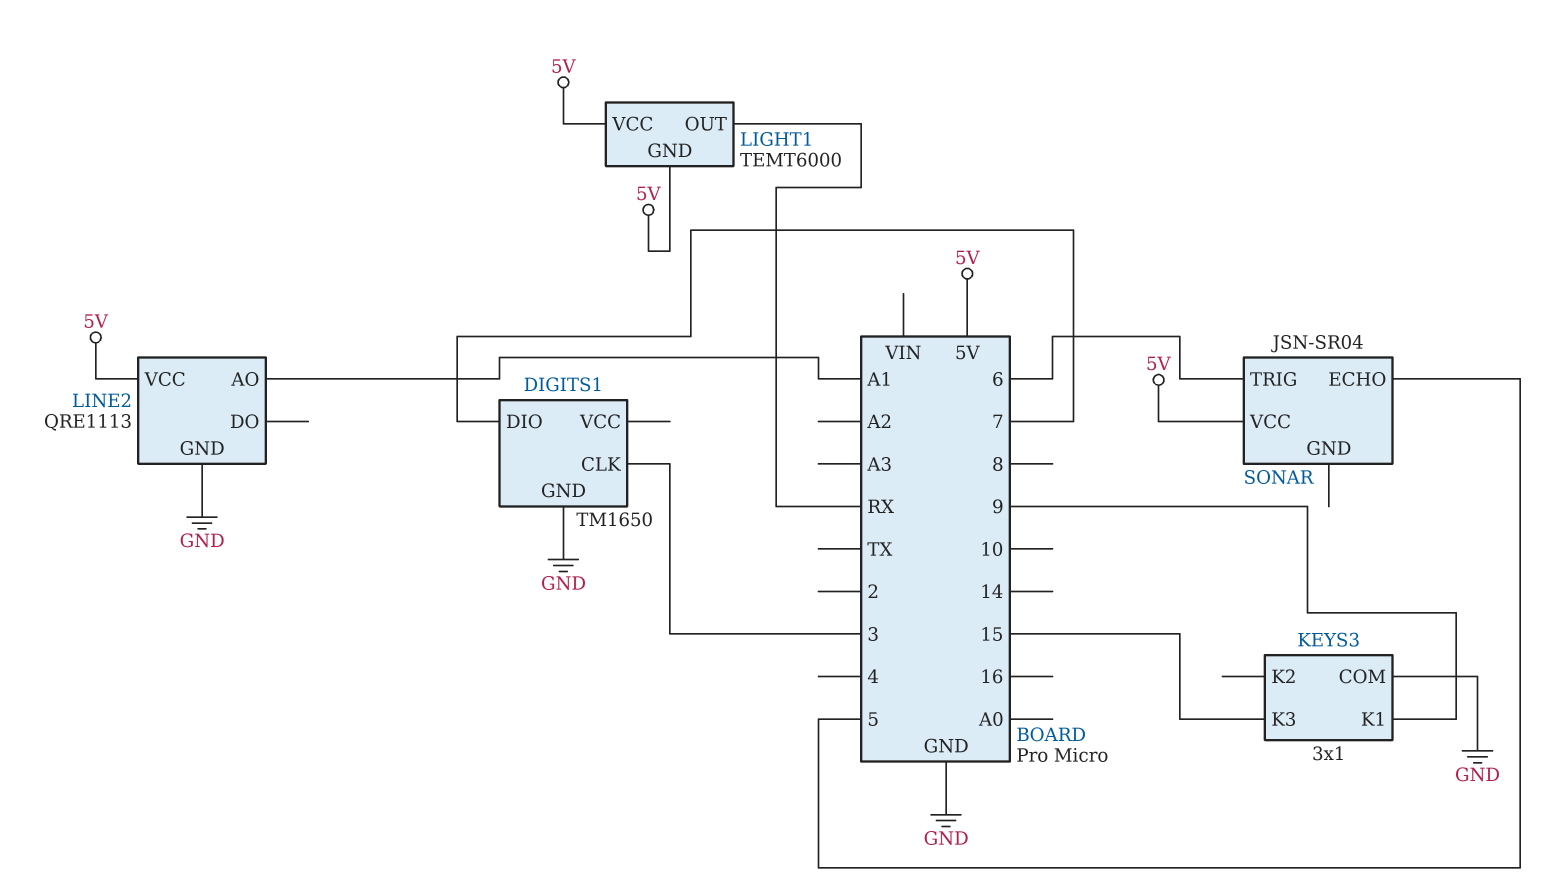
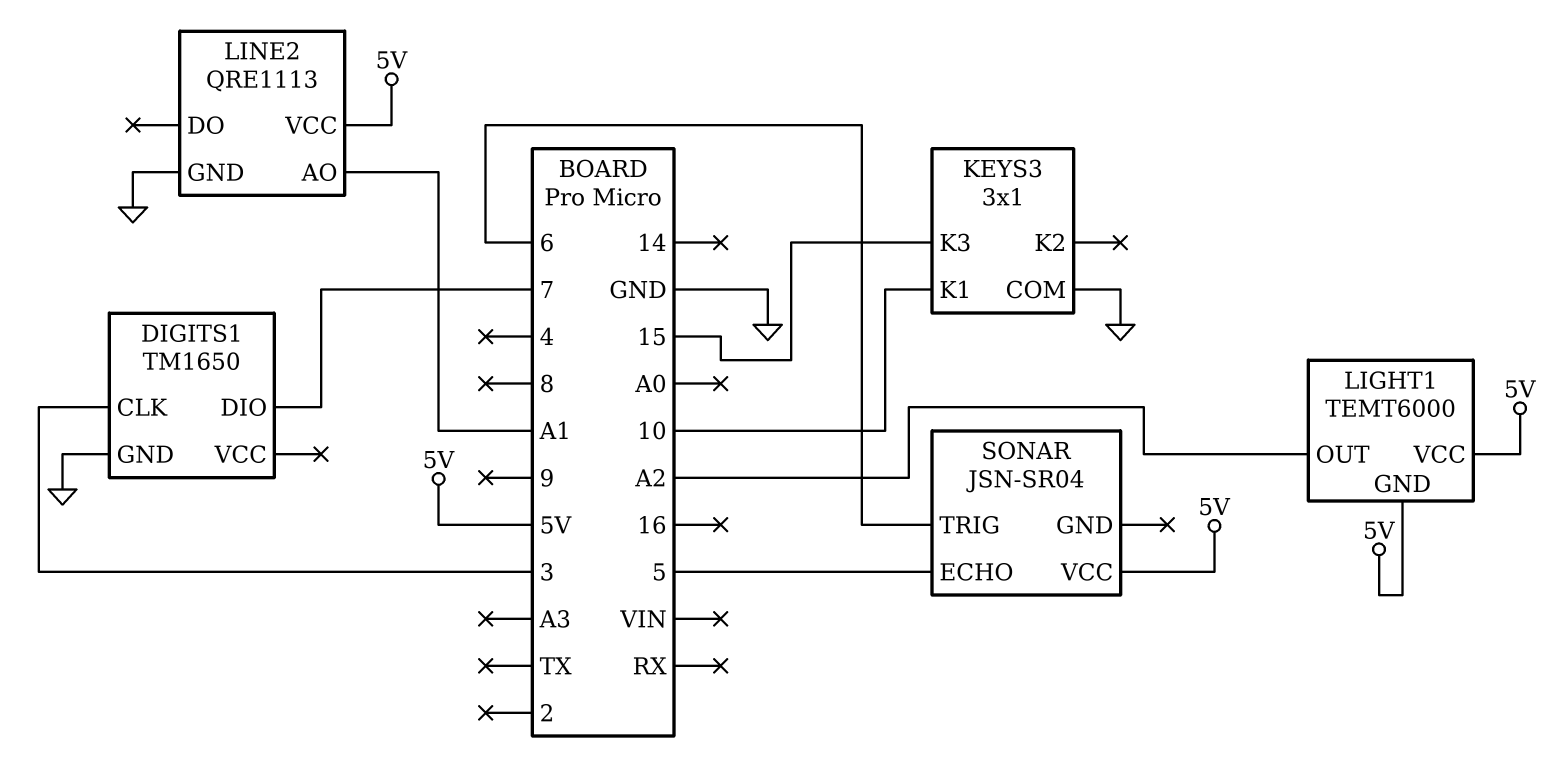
KEYS3 pin K1: 9 -> 10
LIGHT1 pin OUT: RX -> A2

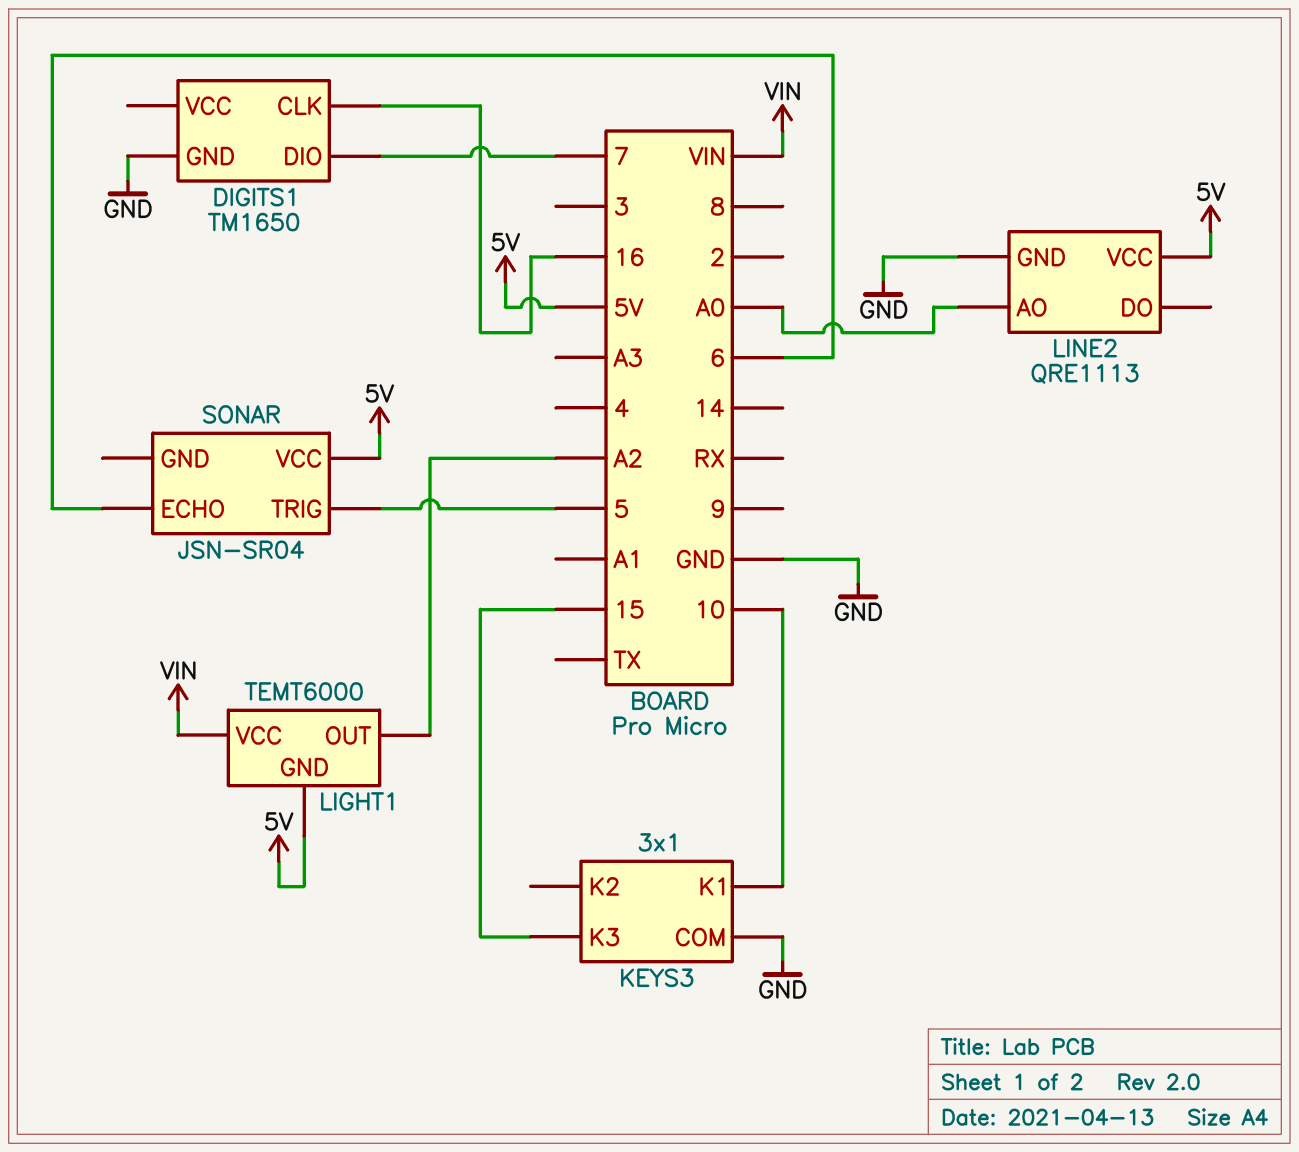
DIGITS1 pin CLK: 3 -> 16
LIGHT1 pin VCC: 5V -> VIN
LINE2 pin AO: A1 -> A0
SONAR pin ECHO: 5 -> 6
SONAR pin TRIG: 6 -> 5

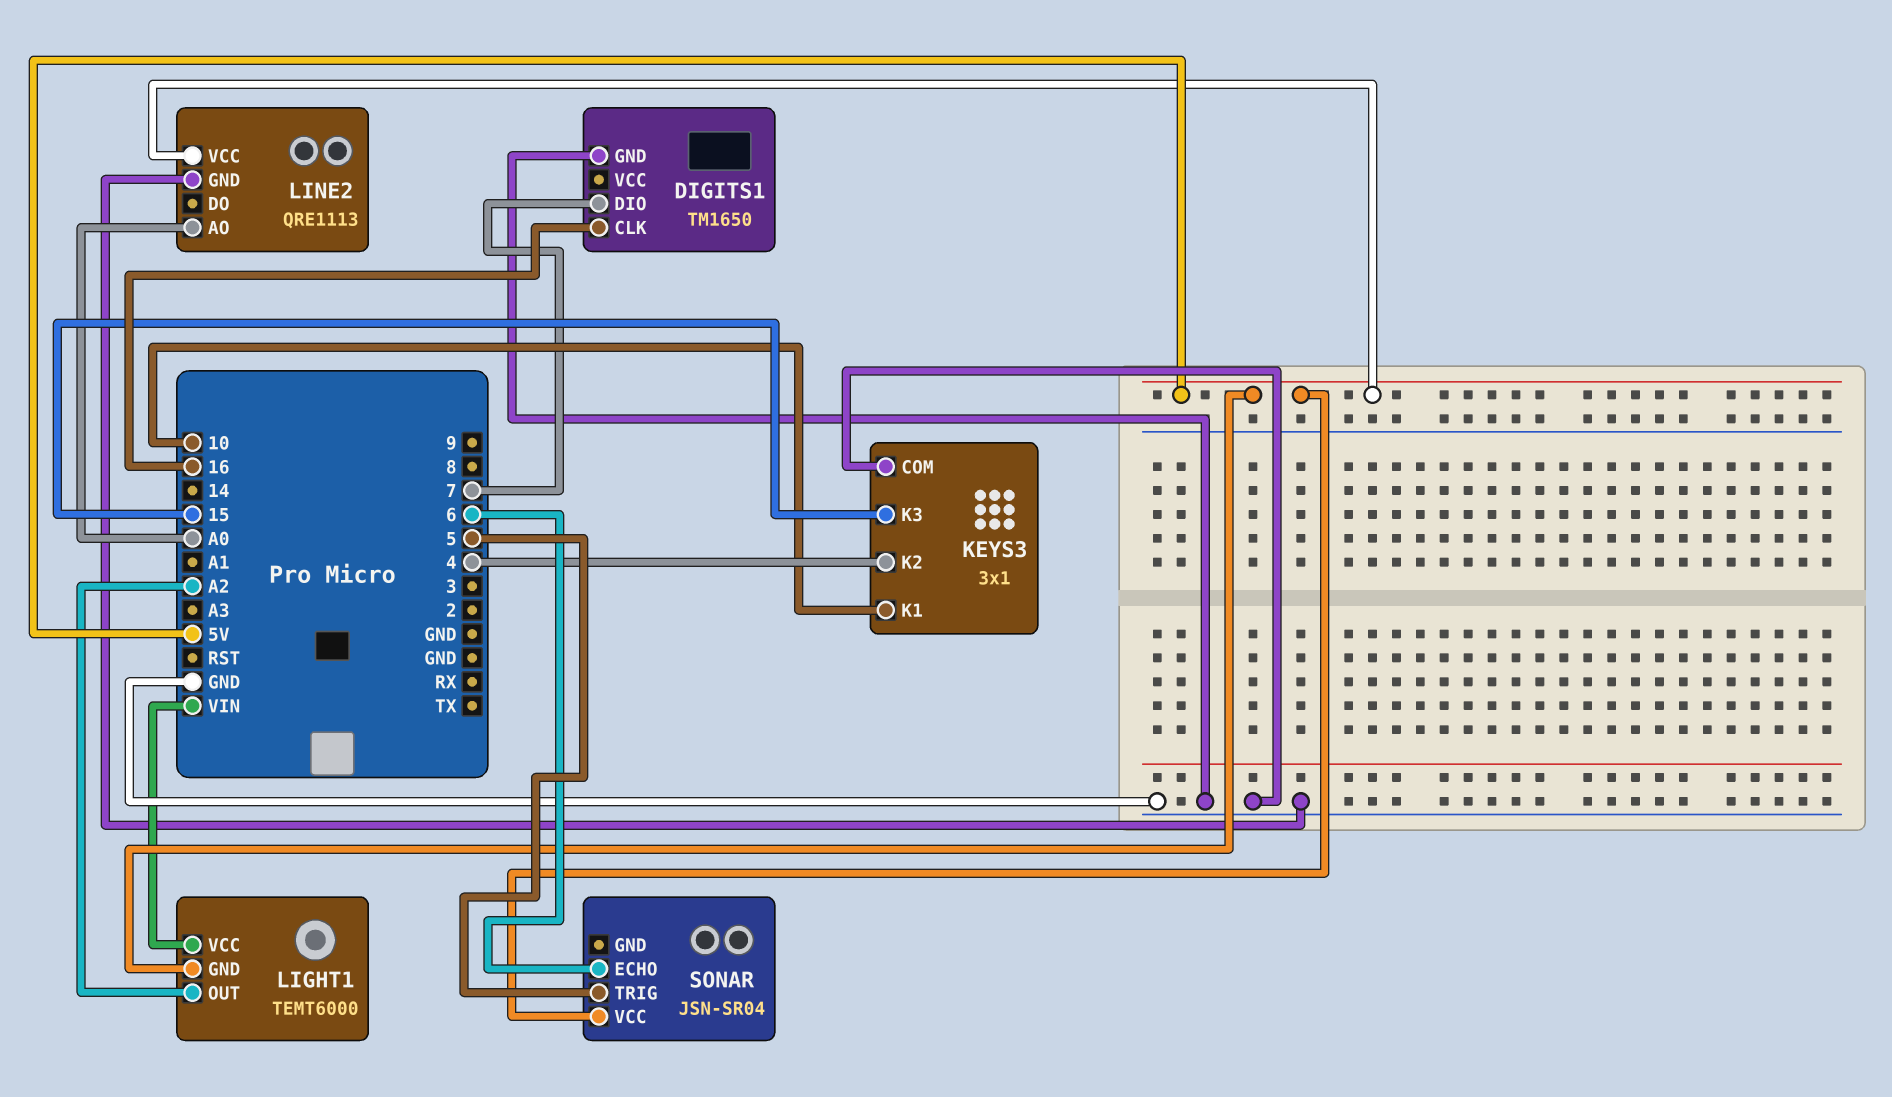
KEYS3 pin K2: none -> 4

